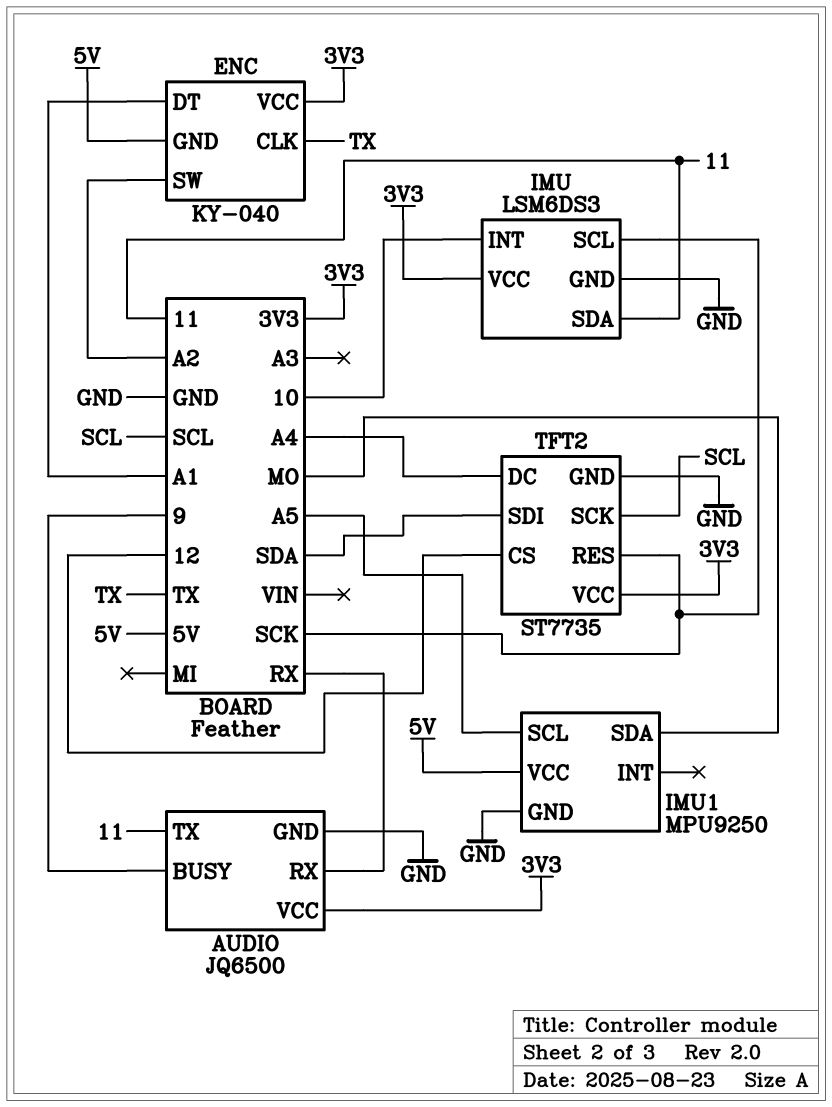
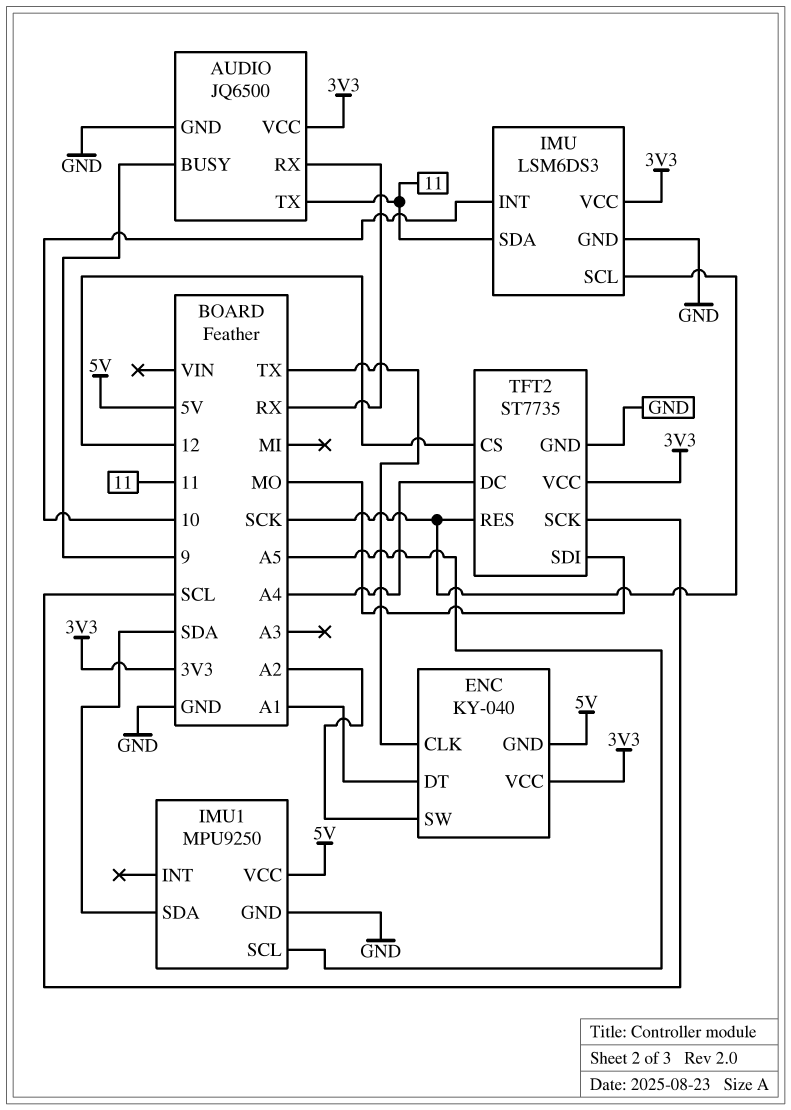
IMU1 pin SDA: MO -> SDA
TFT2 pin SDI: SDA -> MO

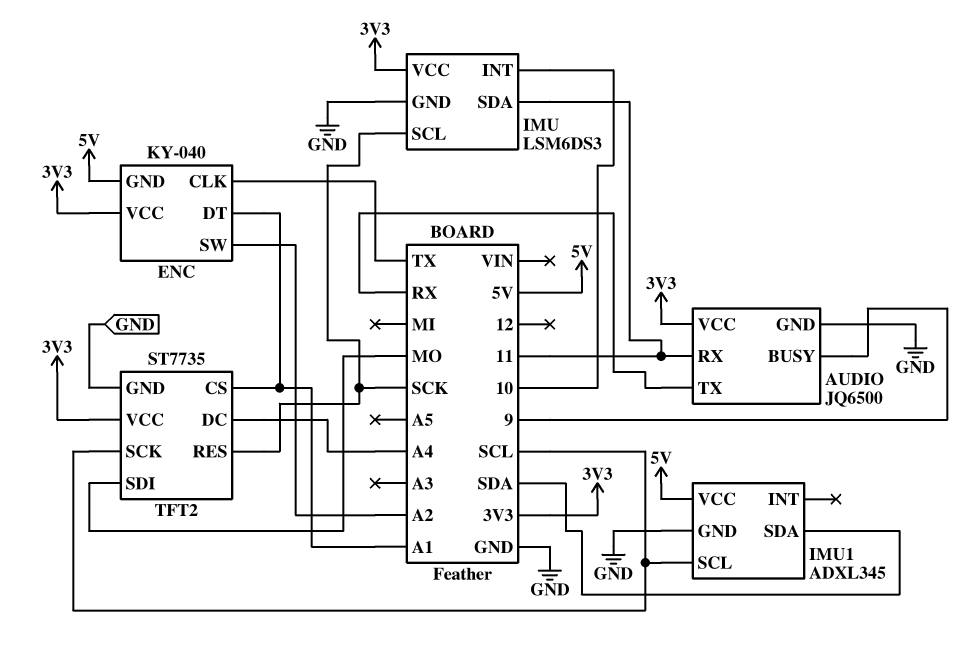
AUDIO pin RX: RX -> 11
AUDIO pin TX: 11 -> RX
IMU1: MPU9250 -> ADXL345
IMU1 pin SCL: A5 -> SCL
TFT2 pin CS: 12 -> A1

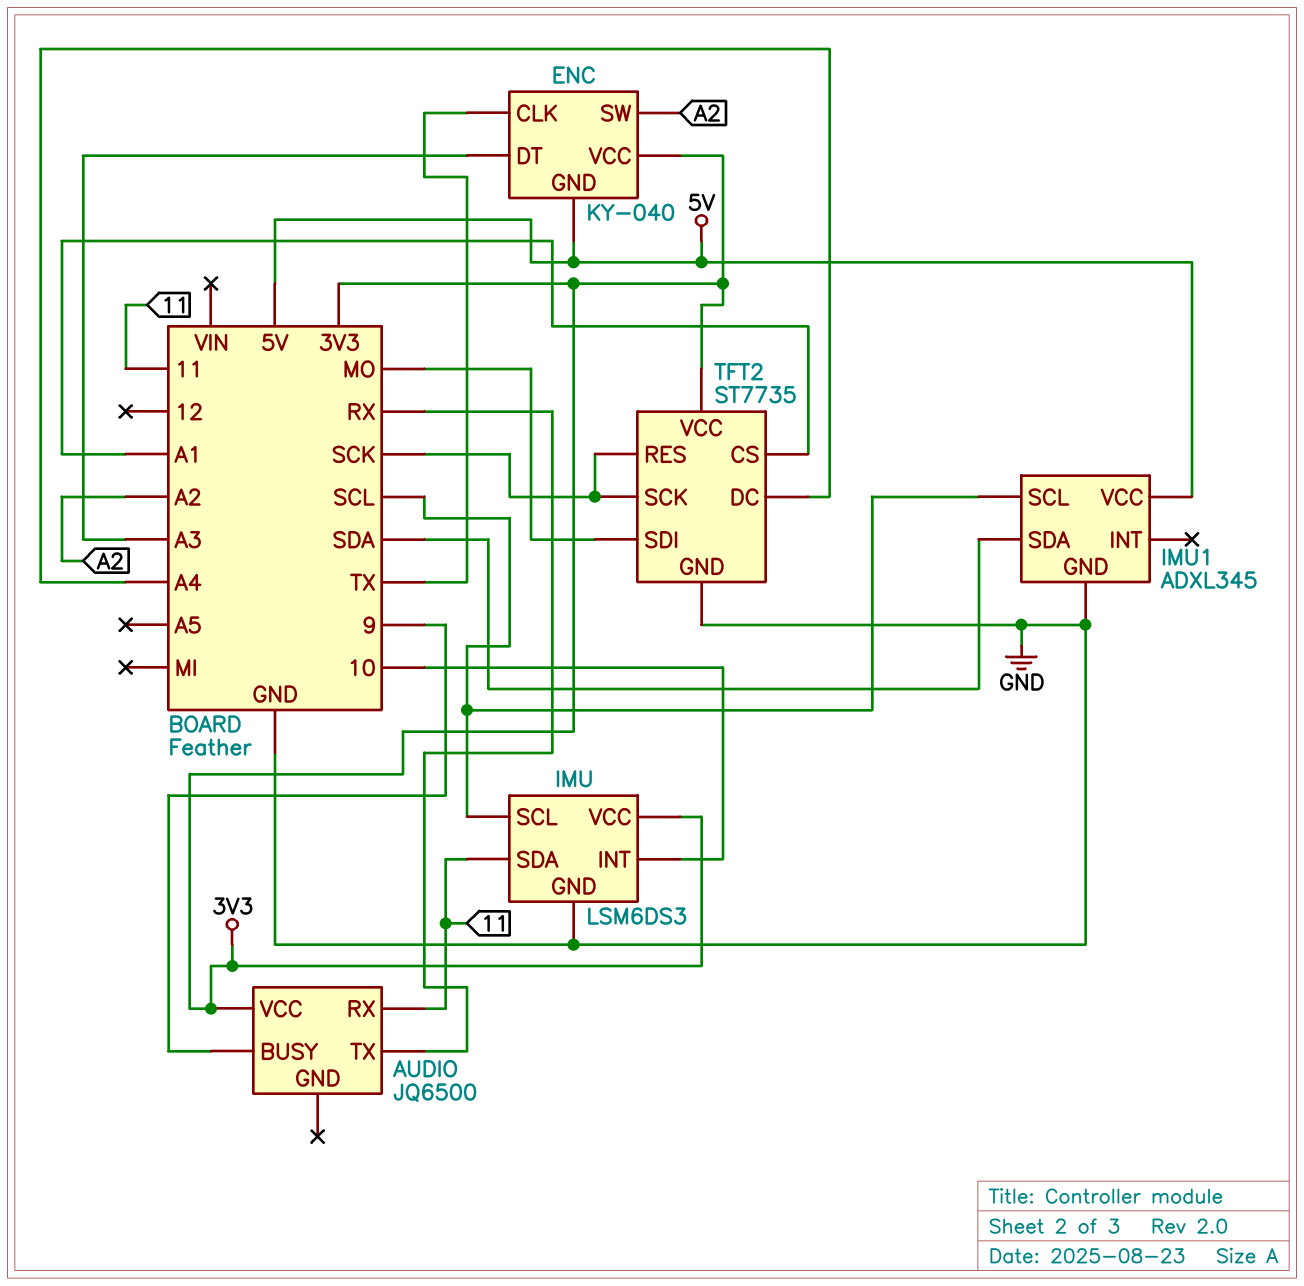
AUDIO pin GND: GND -> none
ENC pin DT: A1 -> A3
IMU pin SCL: SCK -> SCL
TFT2 pin SCK: SCL -> SCK

